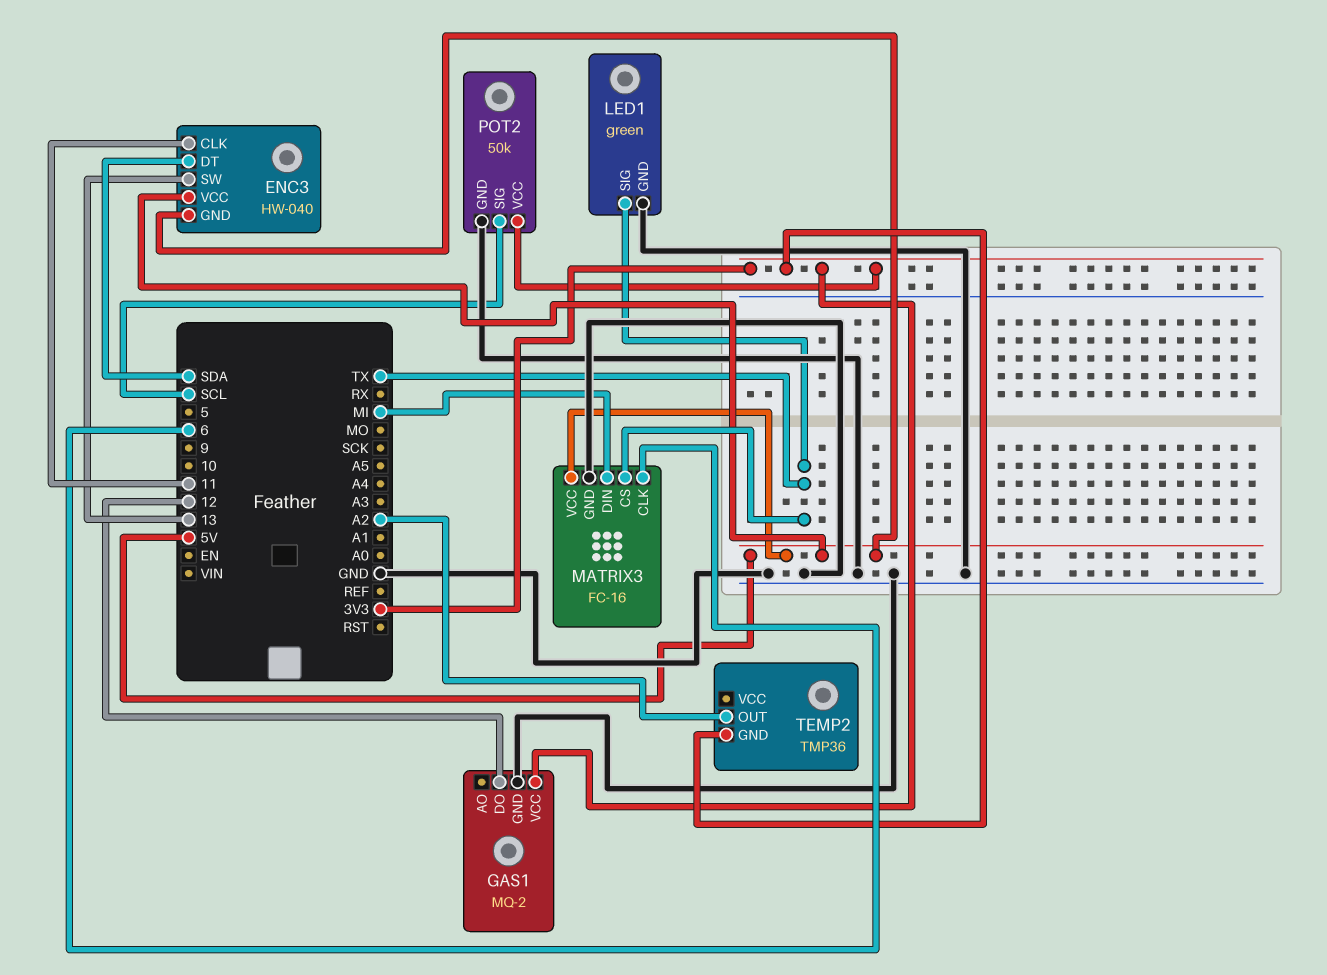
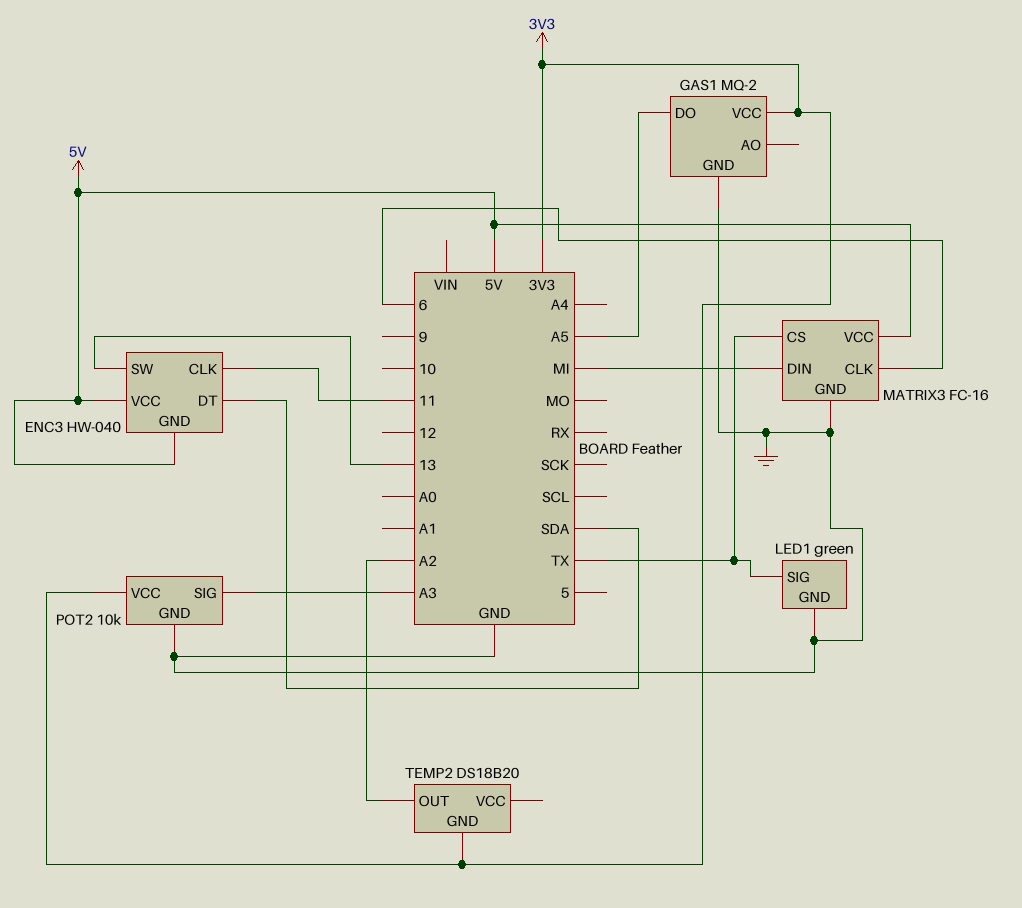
GAS1 pin DO: 12 -> A5
POT2: 50k -> 10k
POT2 pin SIG: SCL -> A3
TEMP2: TMP36 -> DS18B20

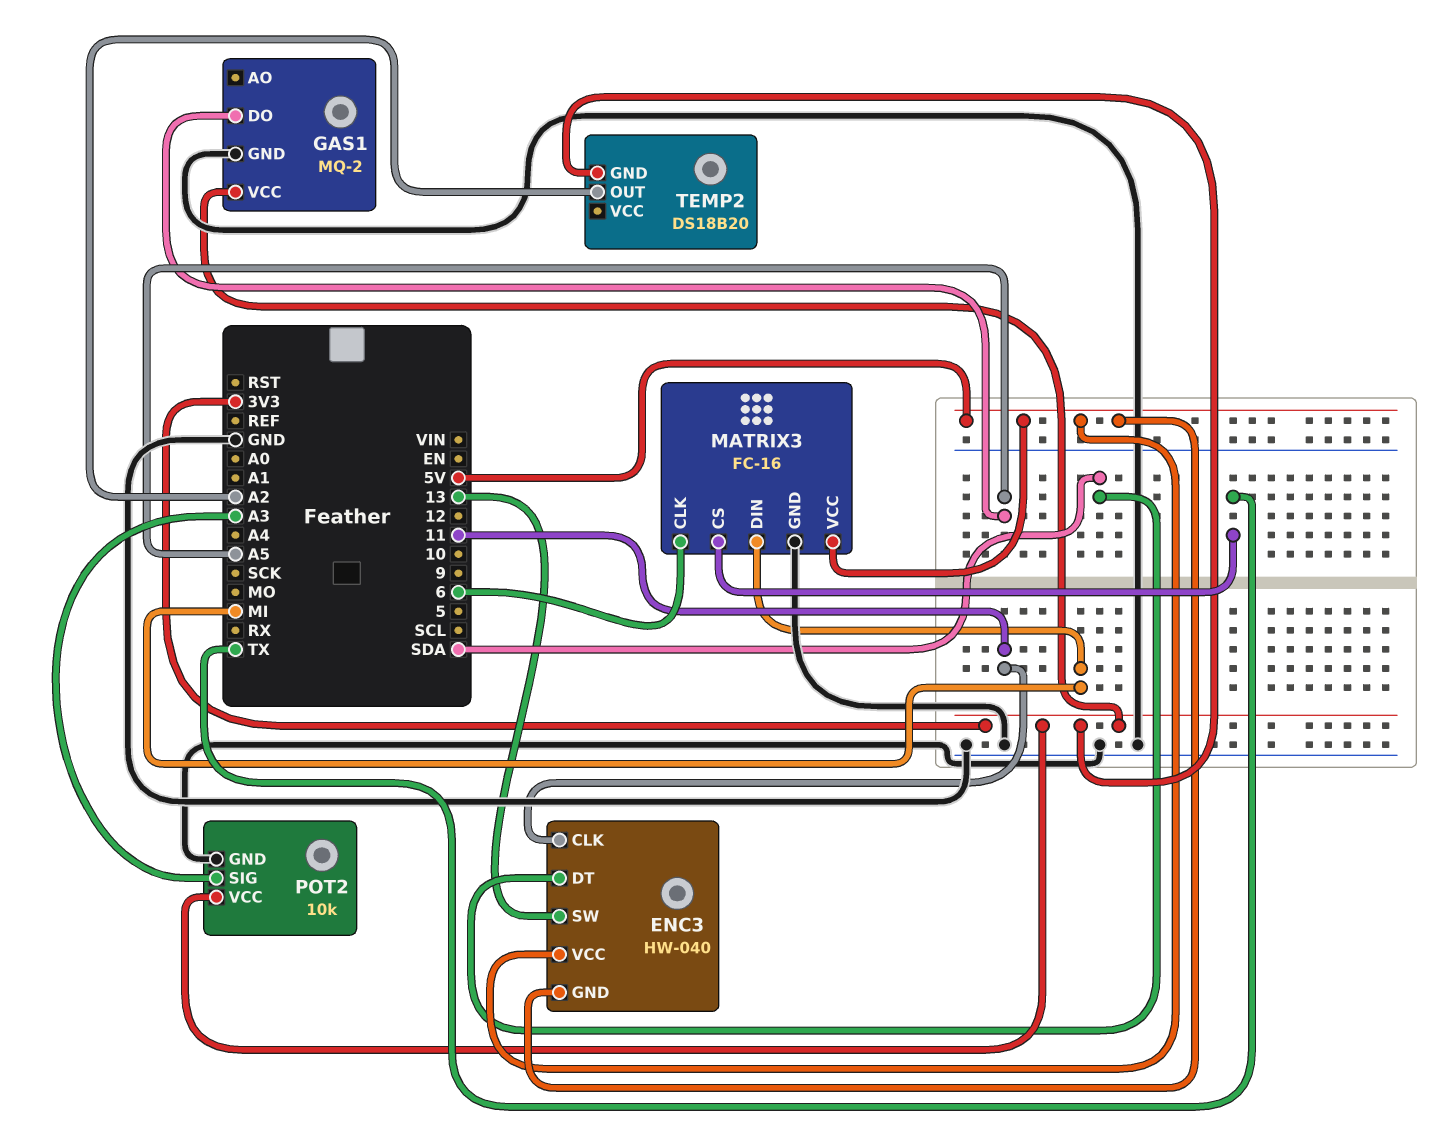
LED1: green -> none
LED1 pin GND: GND -> none
LED1 pin SIG: TX -> none

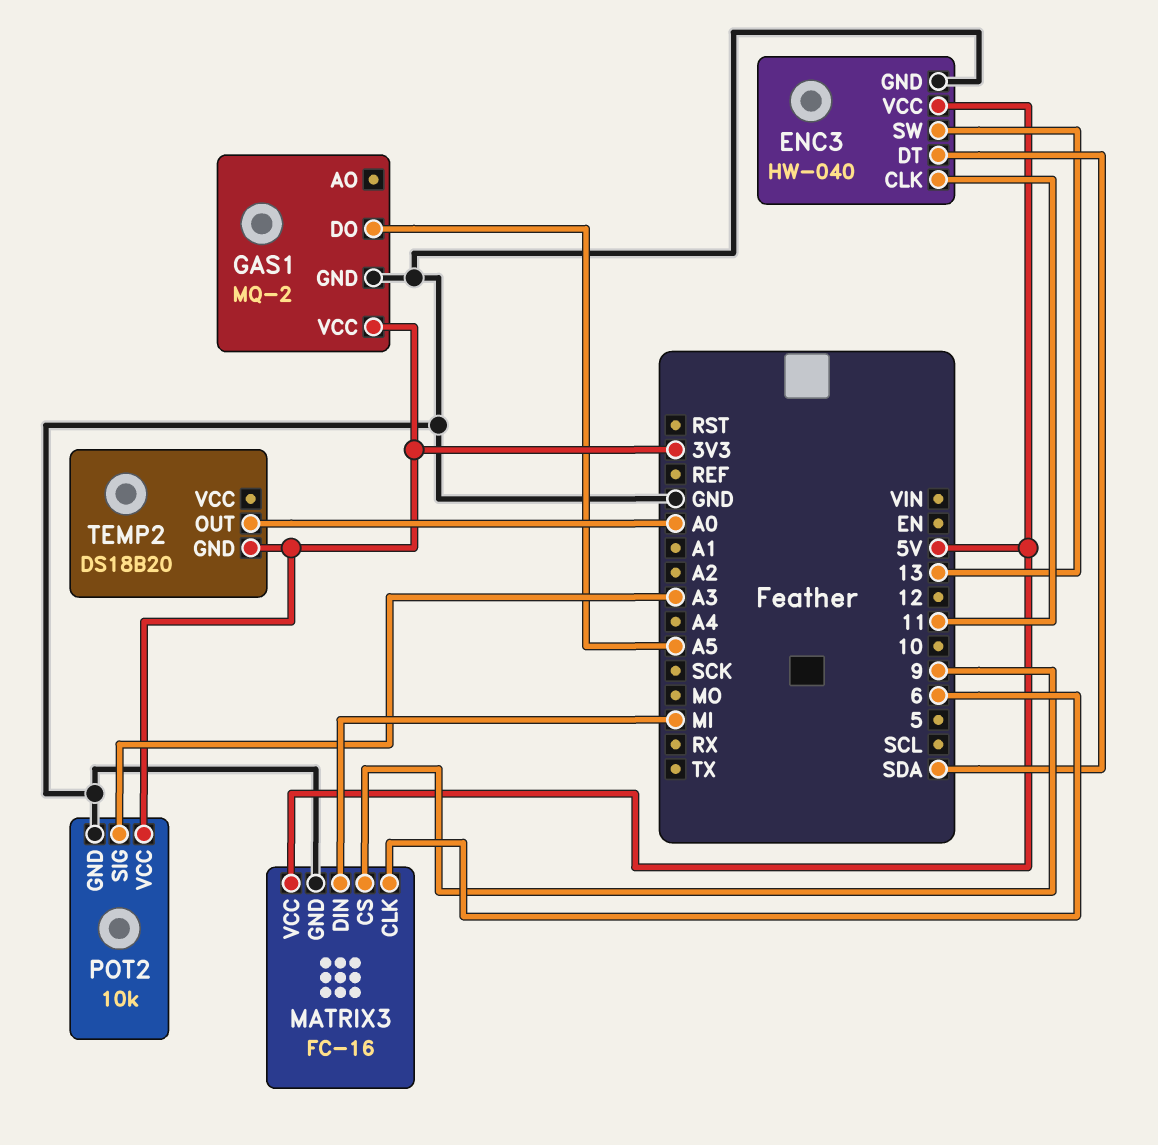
ENC3 pin GND: 5V -> GND
MATRIX3 pin CS: TX -> 9
TEMP2 pin OUT: A2 -> A0

